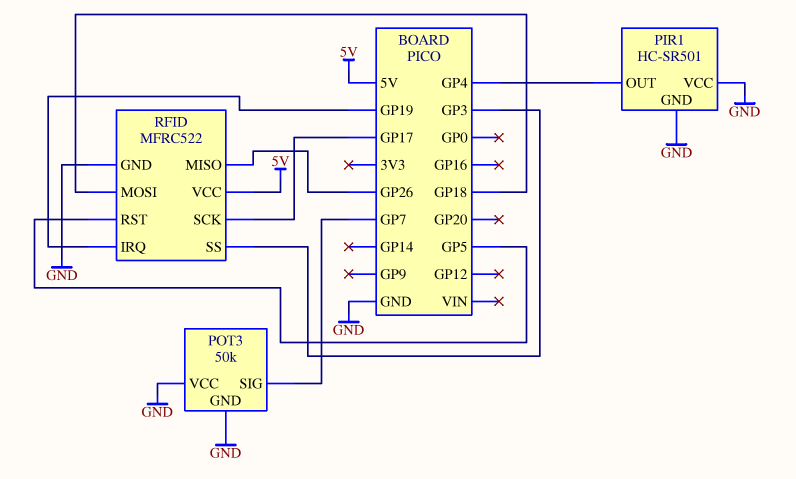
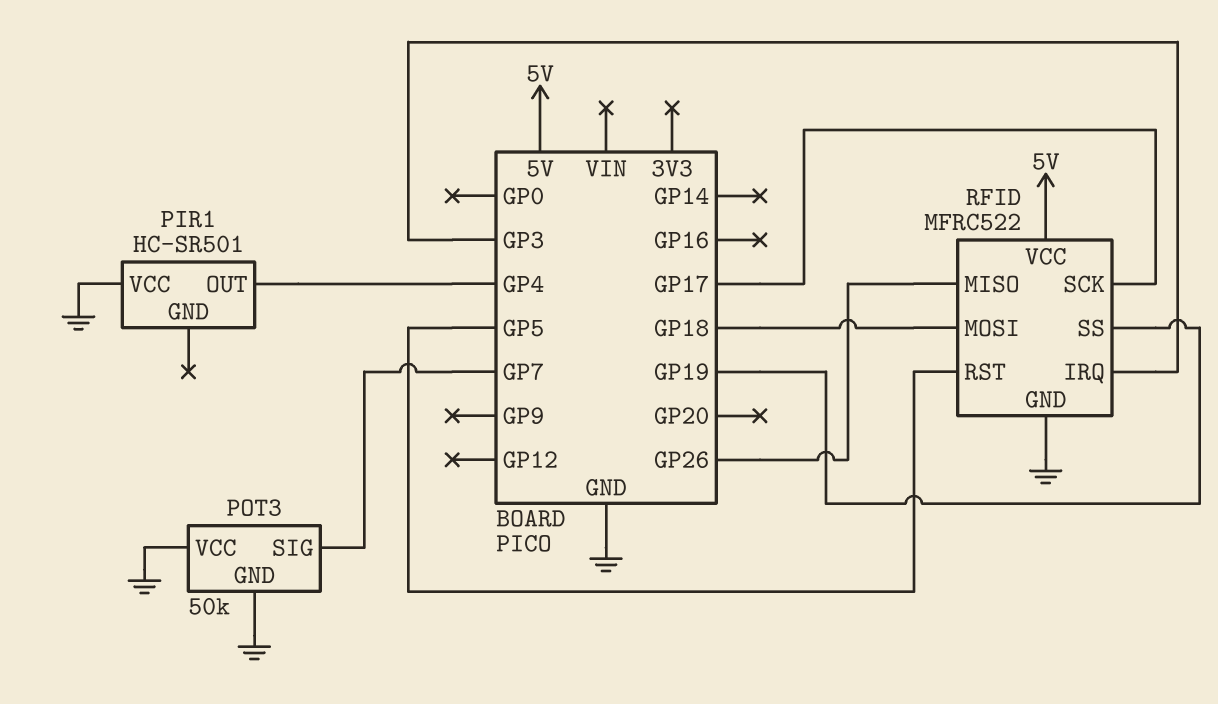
PIR1 pin GND: GND -> none
RFID pin IRQ: GP19 -> GP3
RFID pin SS: GP3 -> GP19

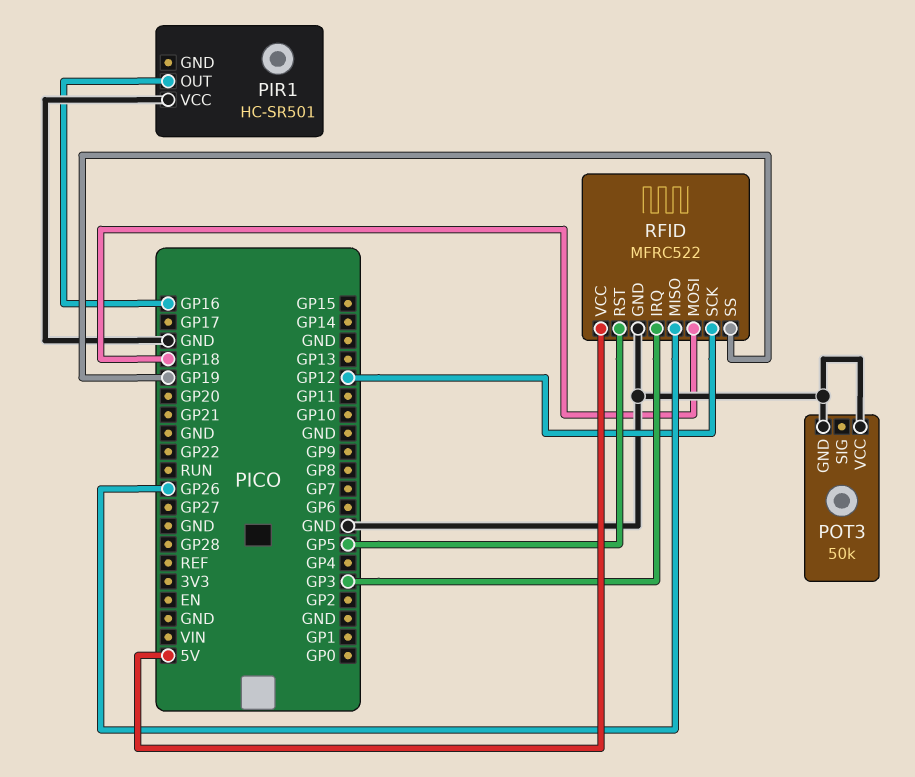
PIR1 pin OUT: GP4 -> GP16
POT3 pin SIG: GP7 -> none
RFID pin SCK: GP17 -> GP12

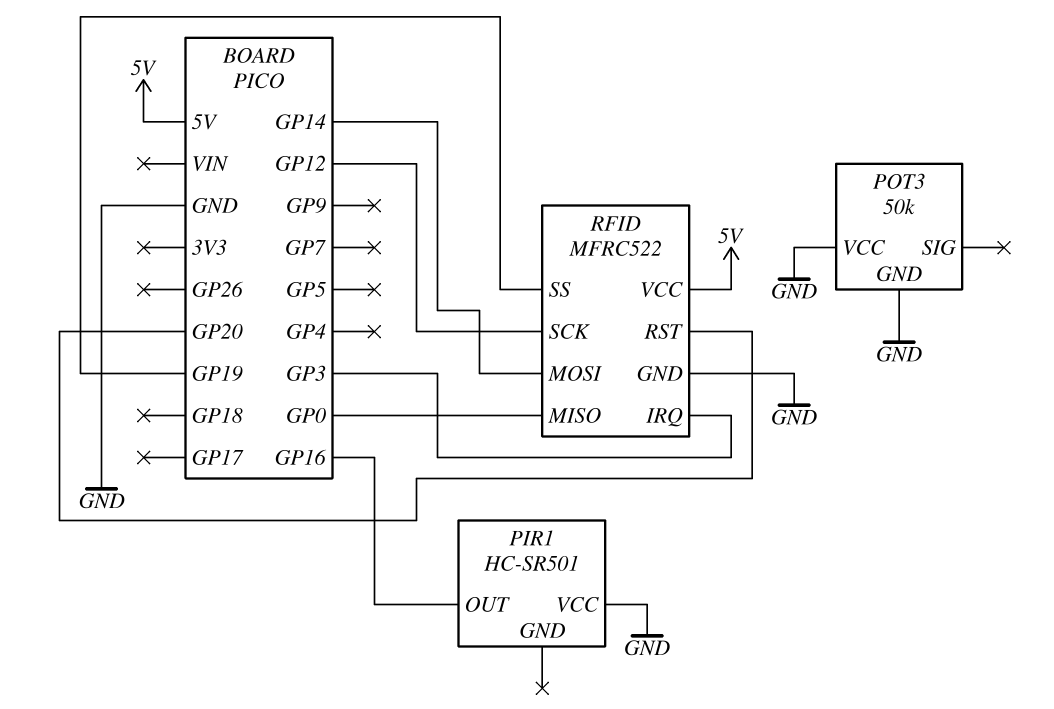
RFID pin MISO: GP26 -> GP0
RFID pin MOSI: GP18 -> GP14
RFID pin RST: GP5 -> GP20

